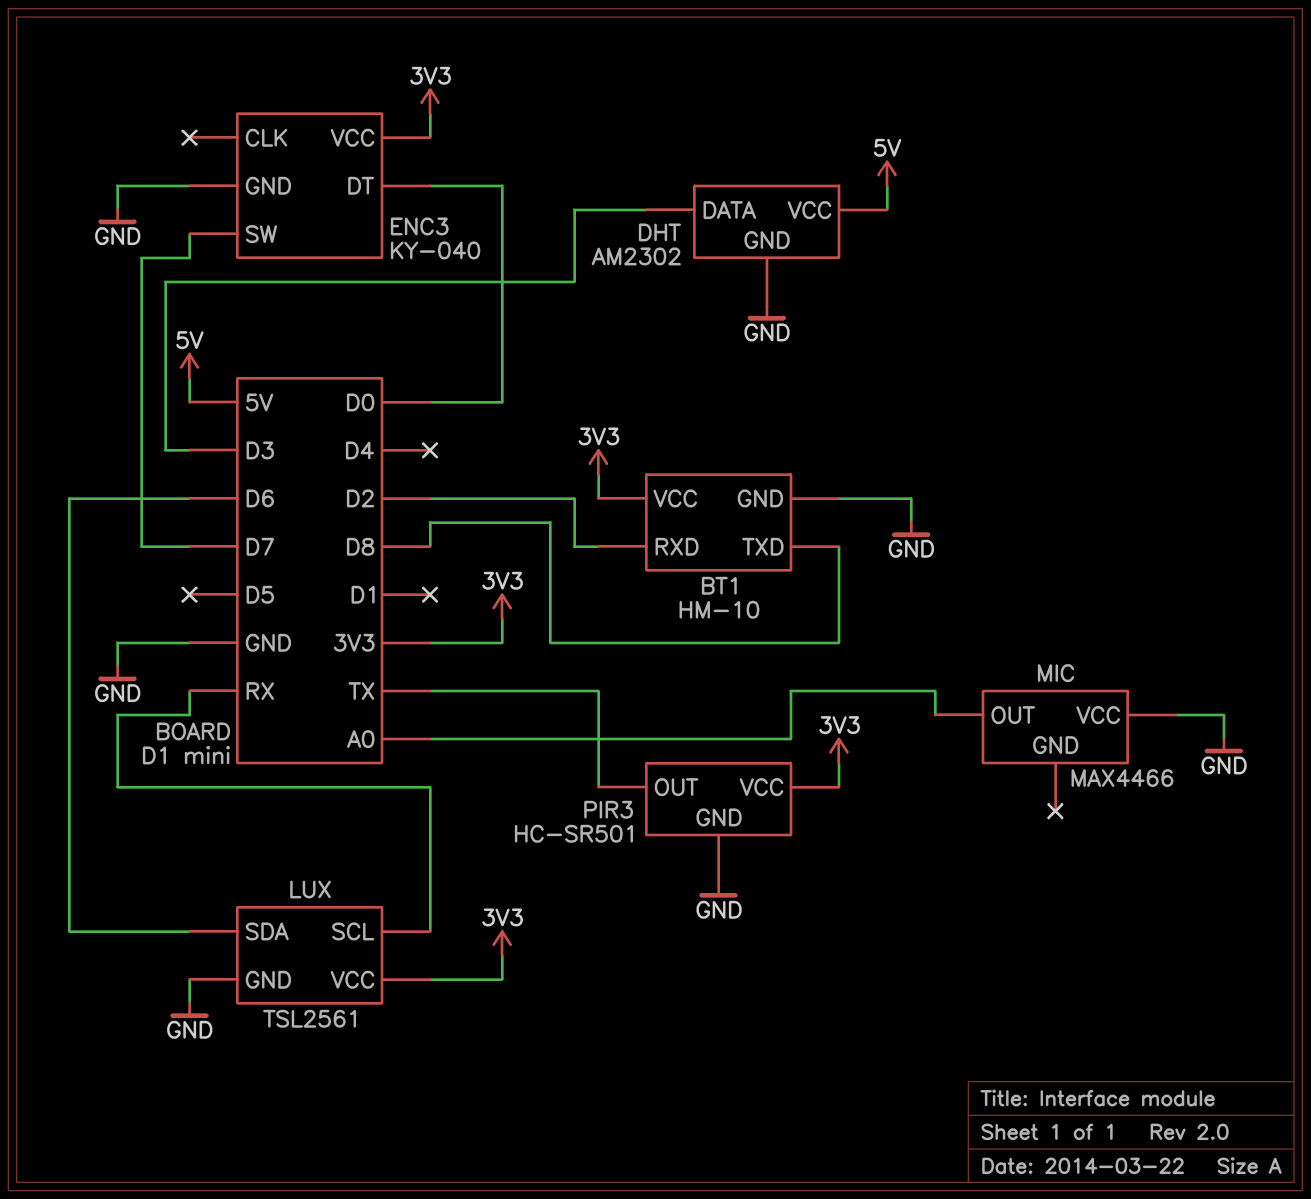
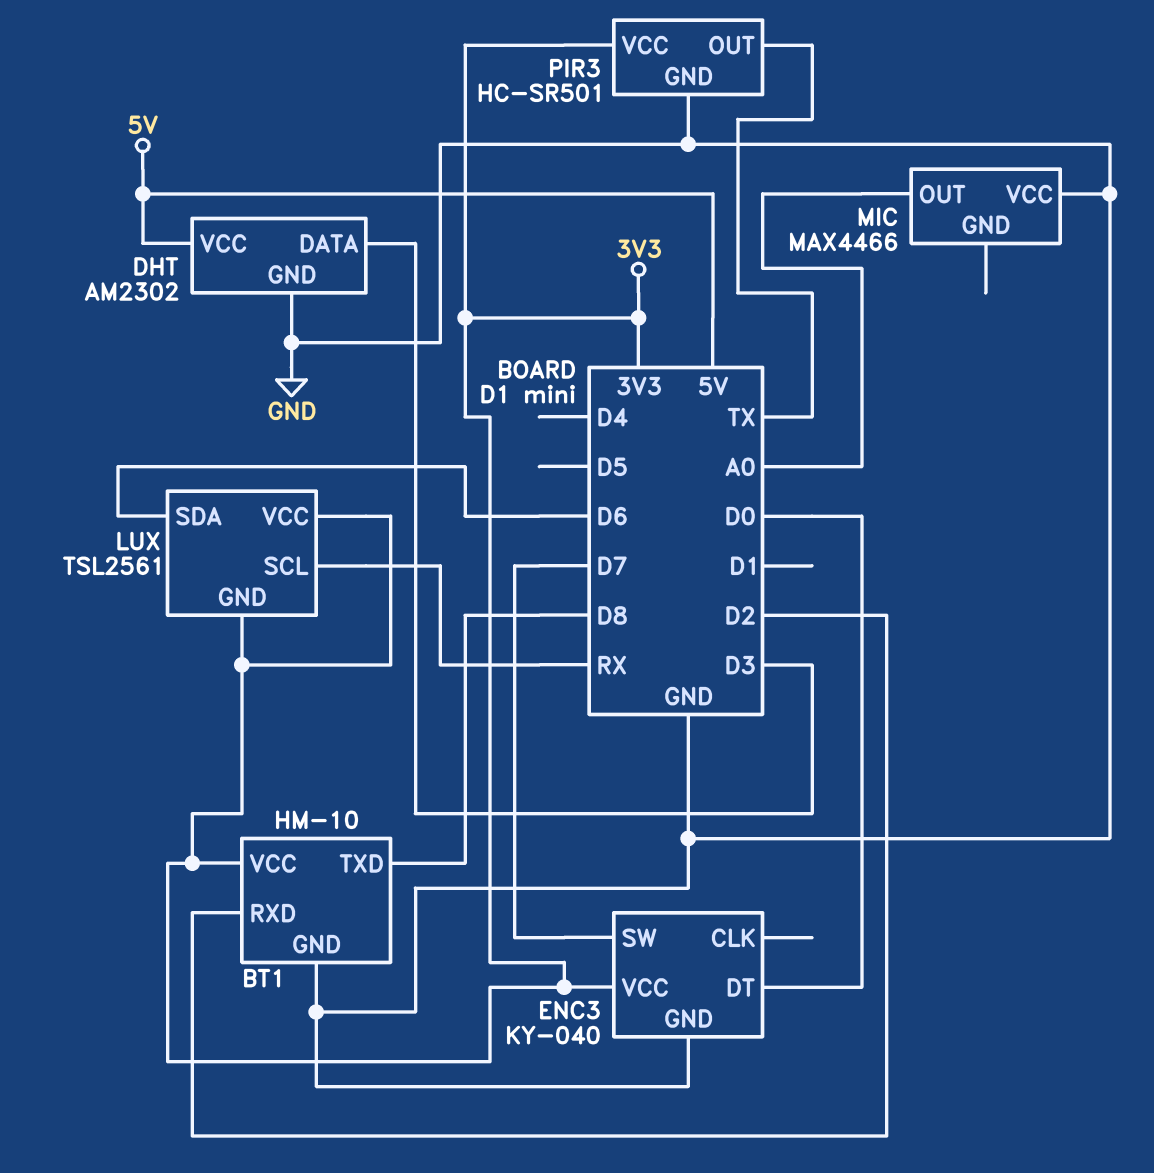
LUX pin GND: GND -> 3V3

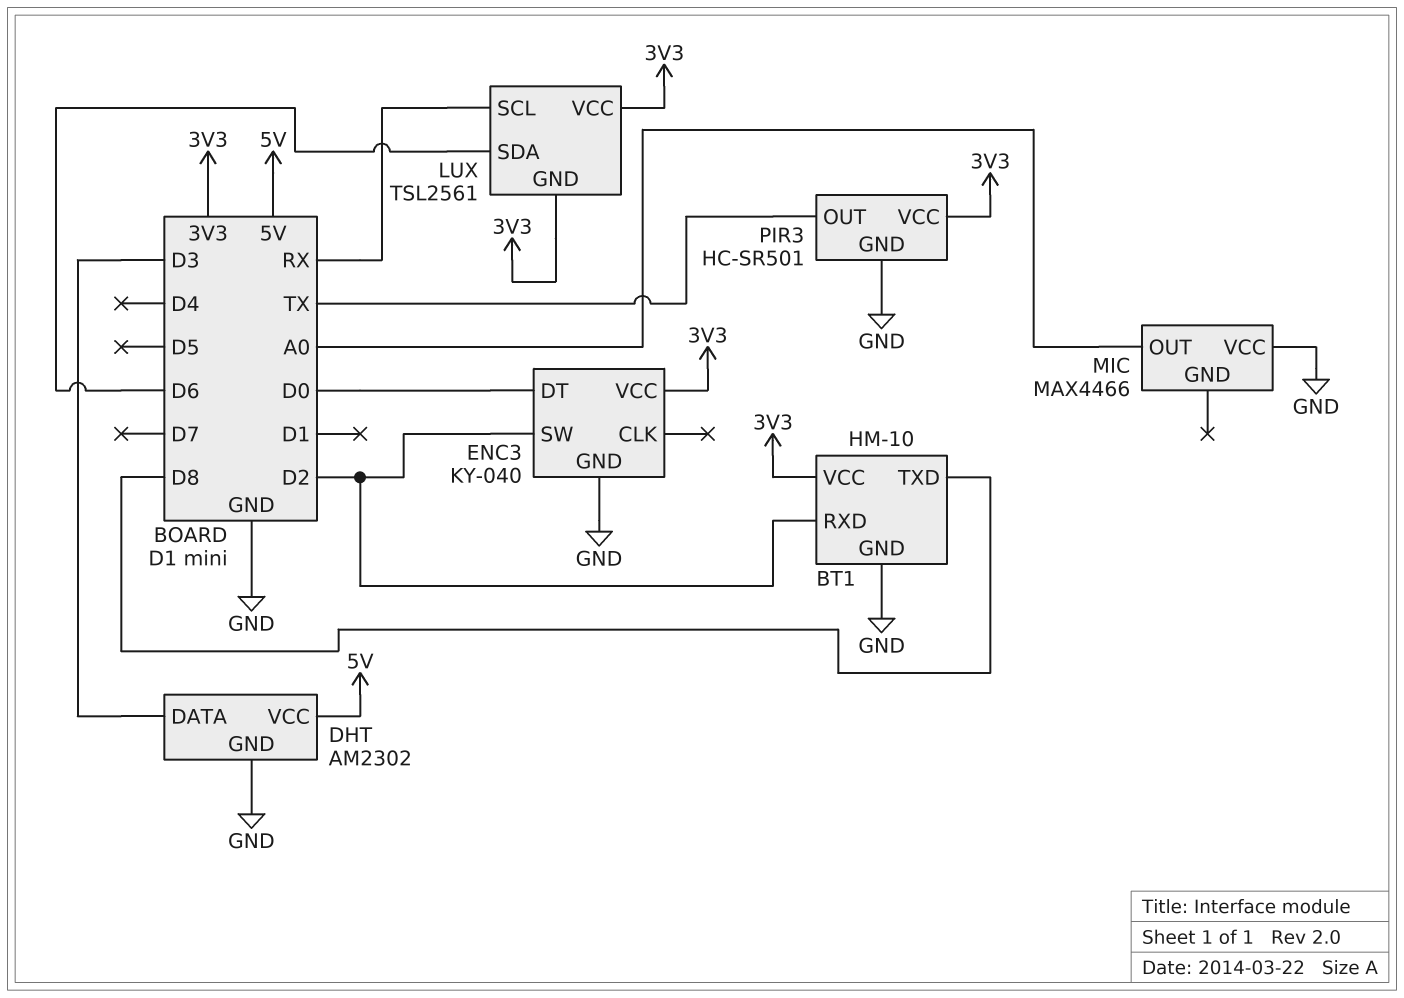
ENC3 pin SW: D7 -> D2

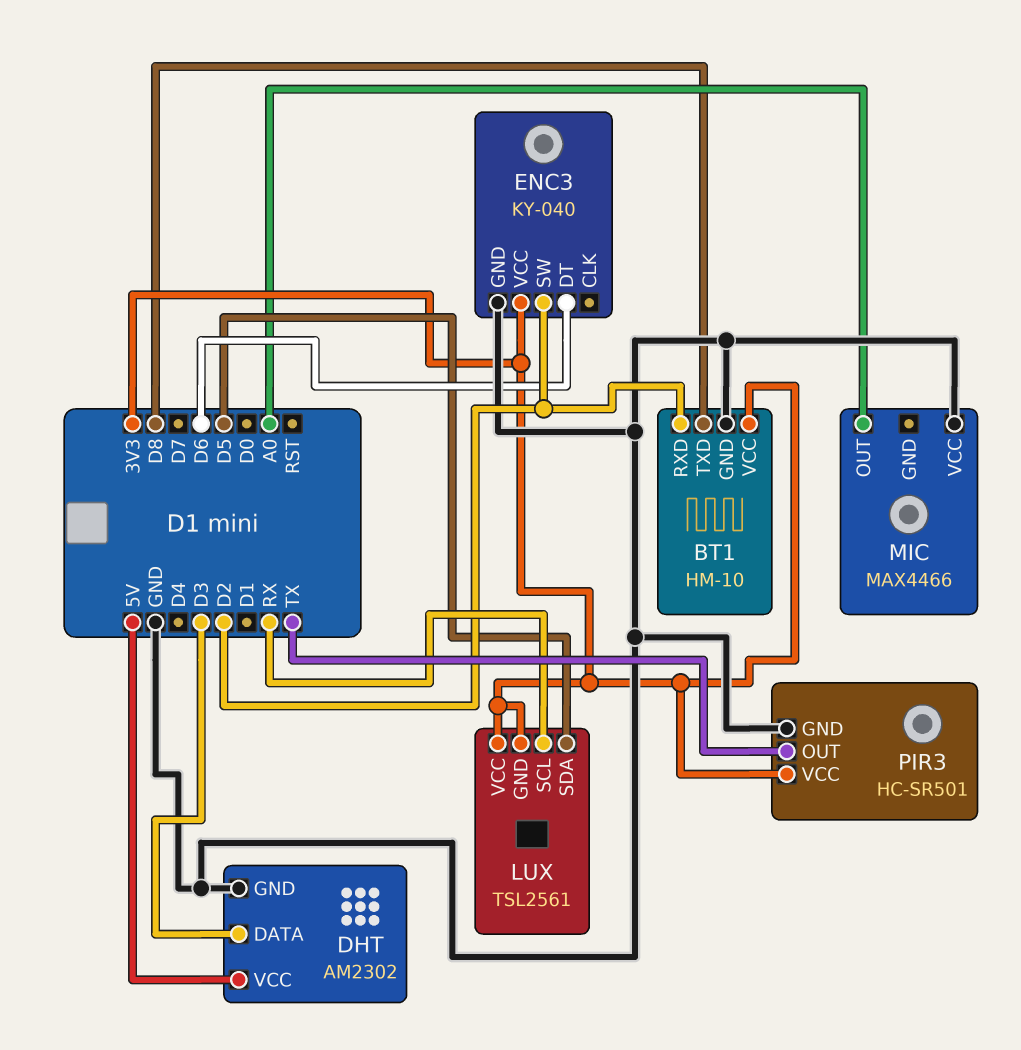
ENC3 pin DT: D0 -> D6
LUX pin SDA: D6 -> D5

